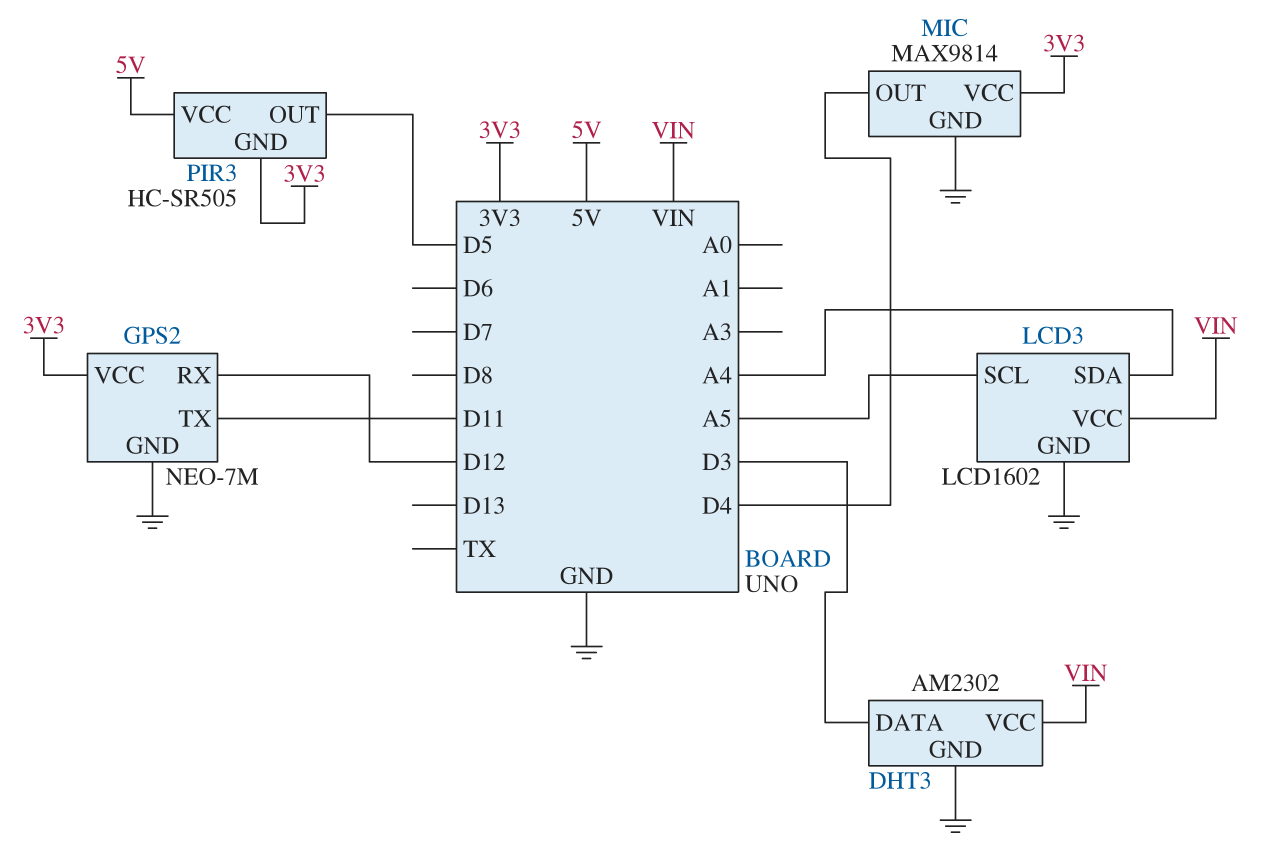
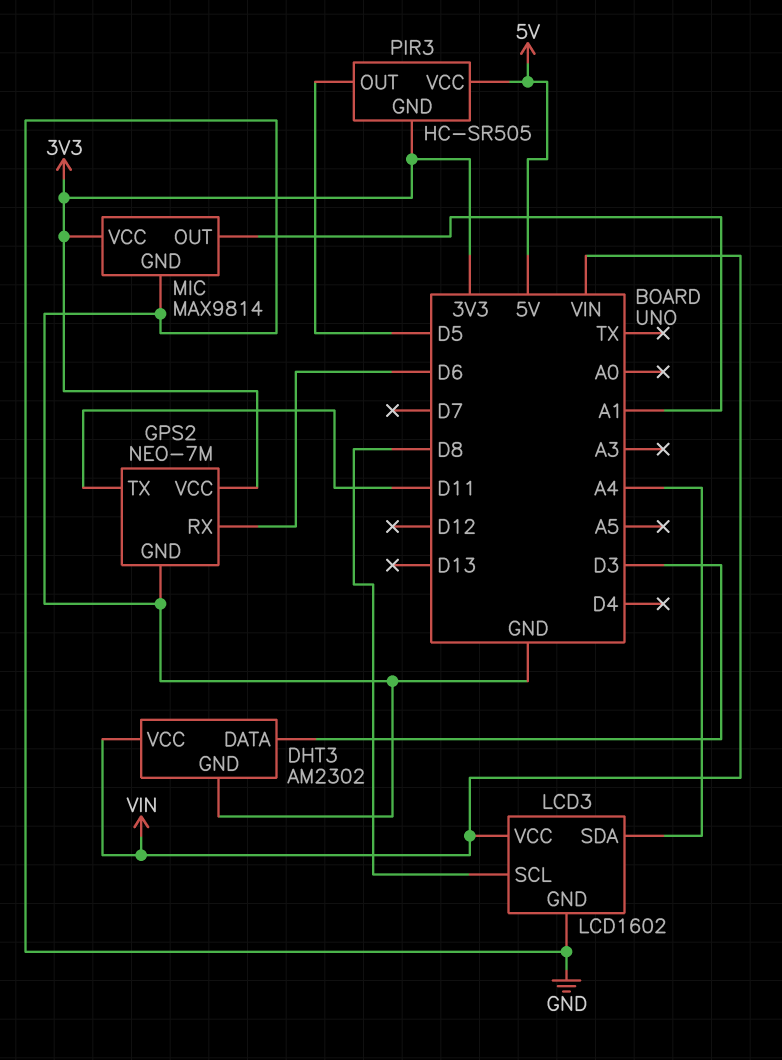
GPS2 pin RX: D12 -> D6
LCD3 pin SCL: A5 -> D8
MIC pin OUT: D4 -> A1

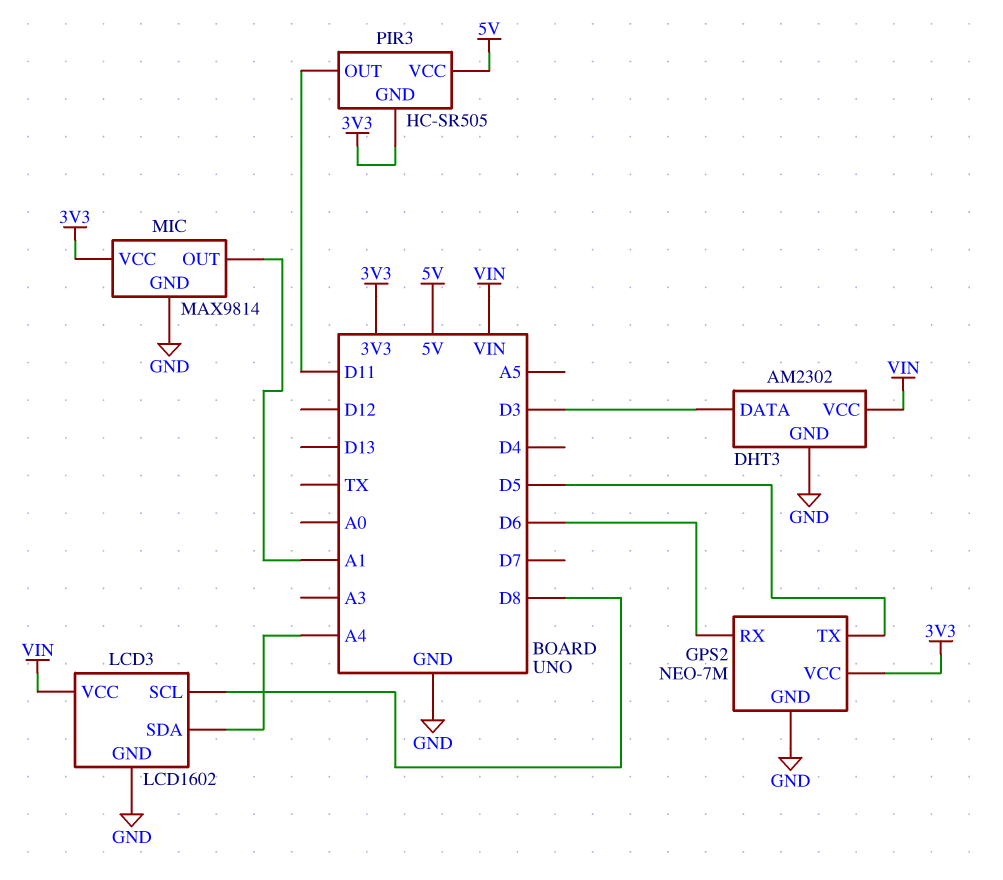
GPS2 pin TX: D11 -> D5
PIR3 pin OUT: D5 -> D11

